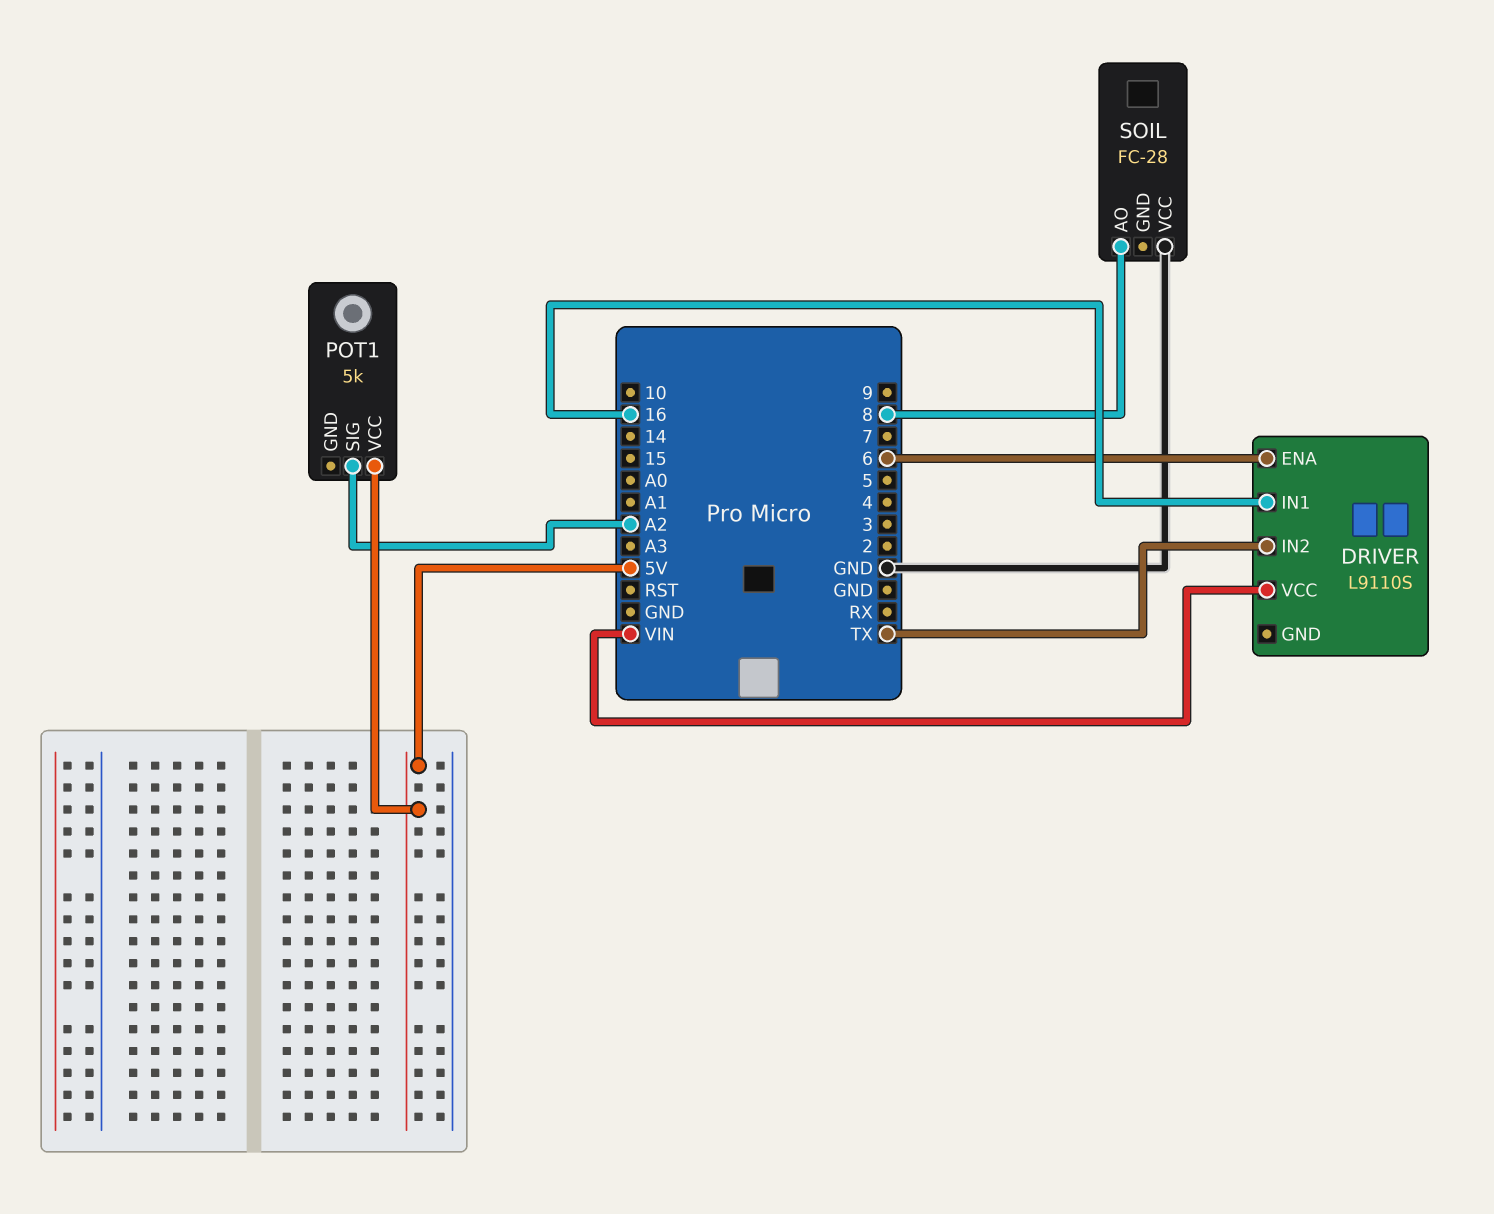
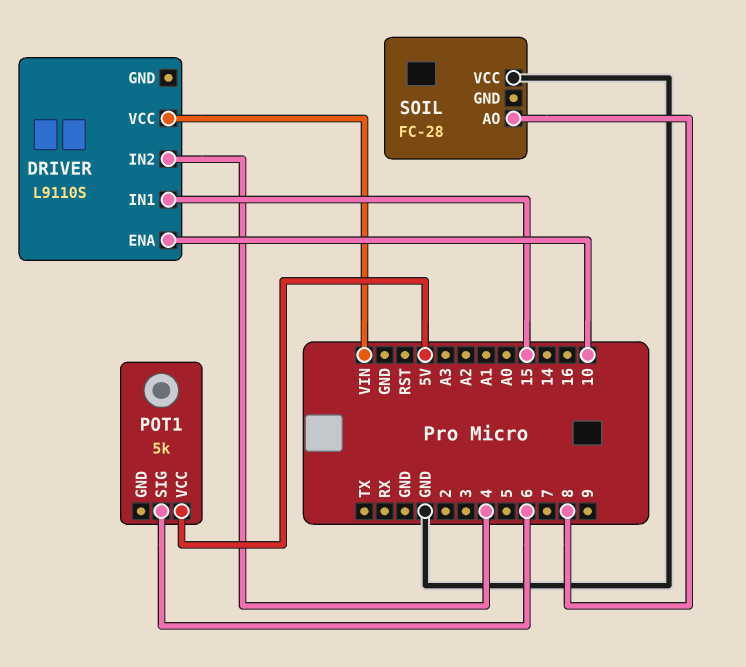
DRIVER pin ENA: 6 -> 10
DRIVER pin IN1: 16 -> 15
DRIVER pin IN2: TX -> 4
POT1 pin SIG: A2 -> 6

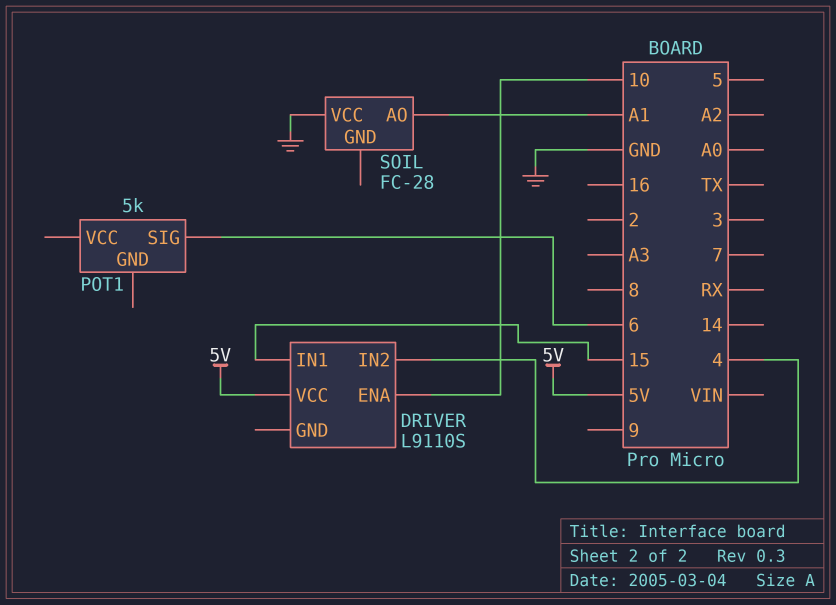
DRIVER pin VCC: VIN -> 5V
POT1 pin VCC: 5V -> none
SOIL pin AO: 8 -> A1

